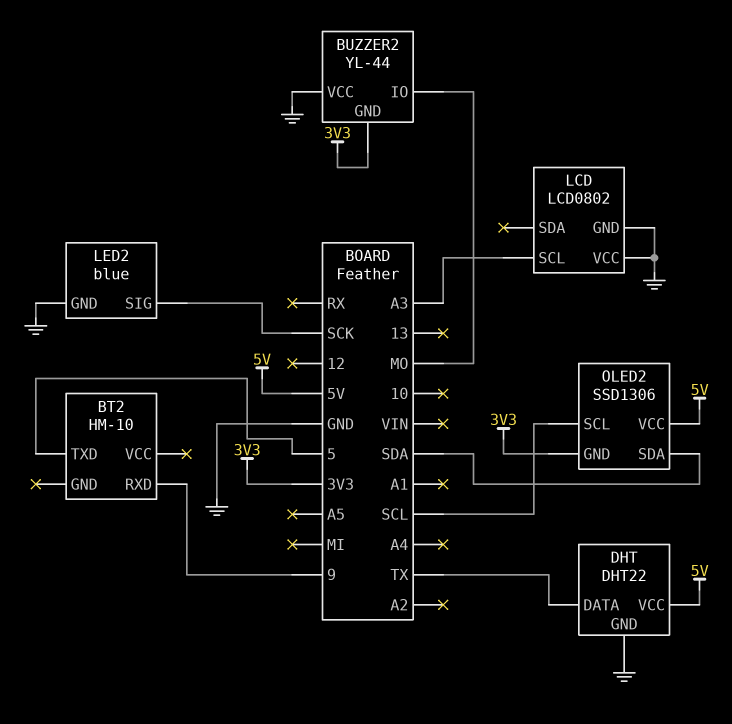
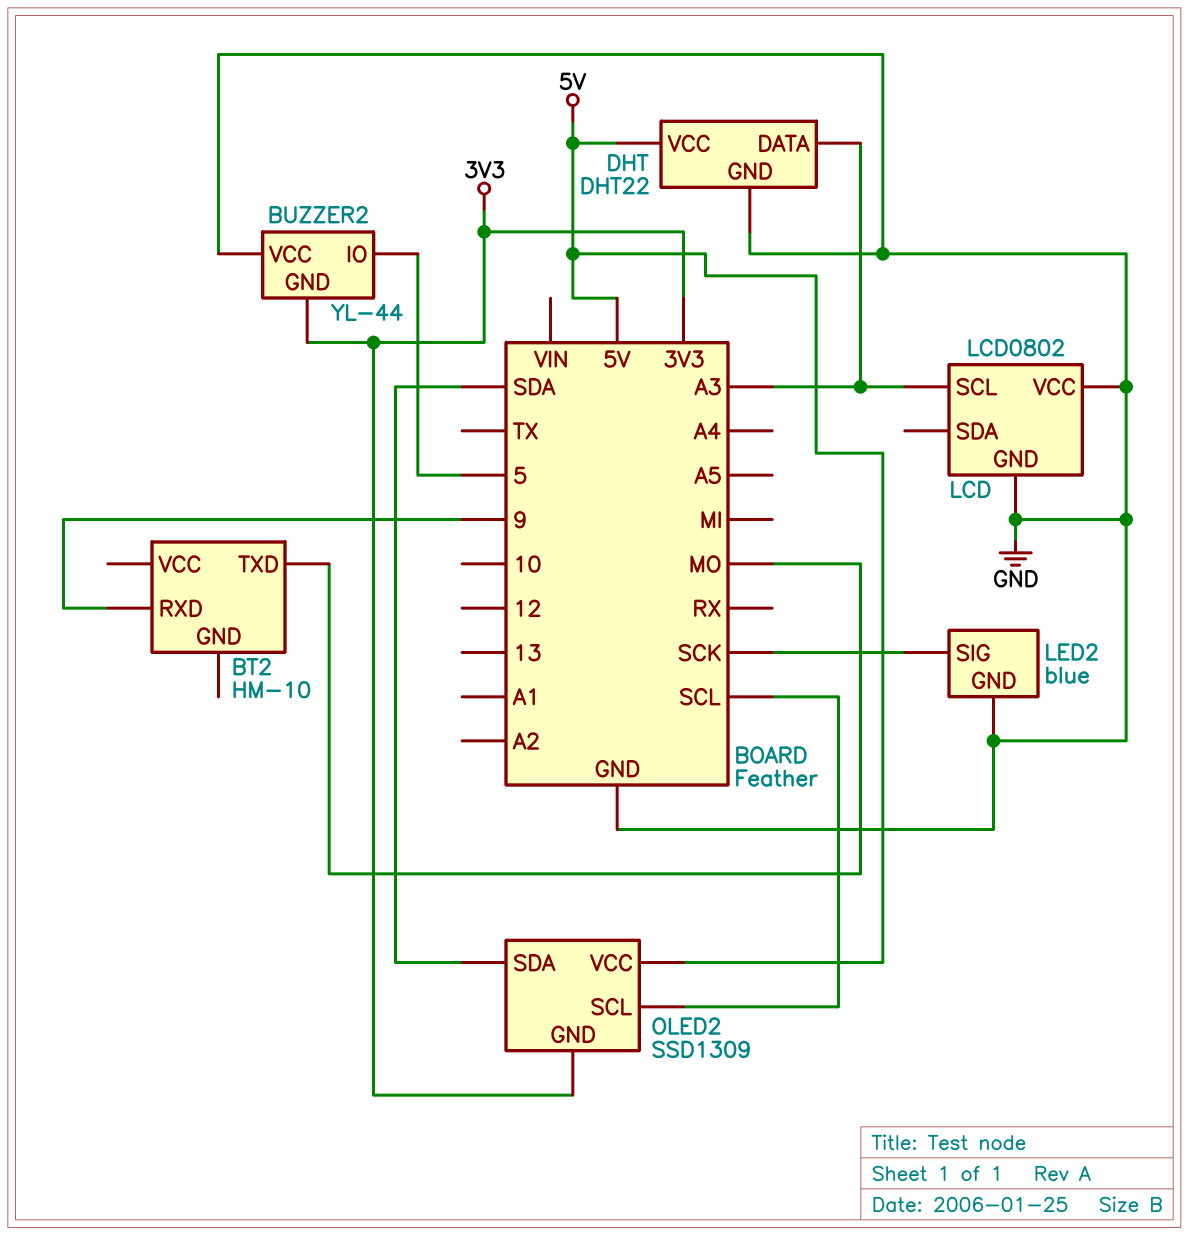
BT2 pin TXD: 5 -> MO
BUZZER2 pin IO: MO -> 5
DHT pin DATA: TX -> A3
OLED2: SSD1306 -> SSD1309

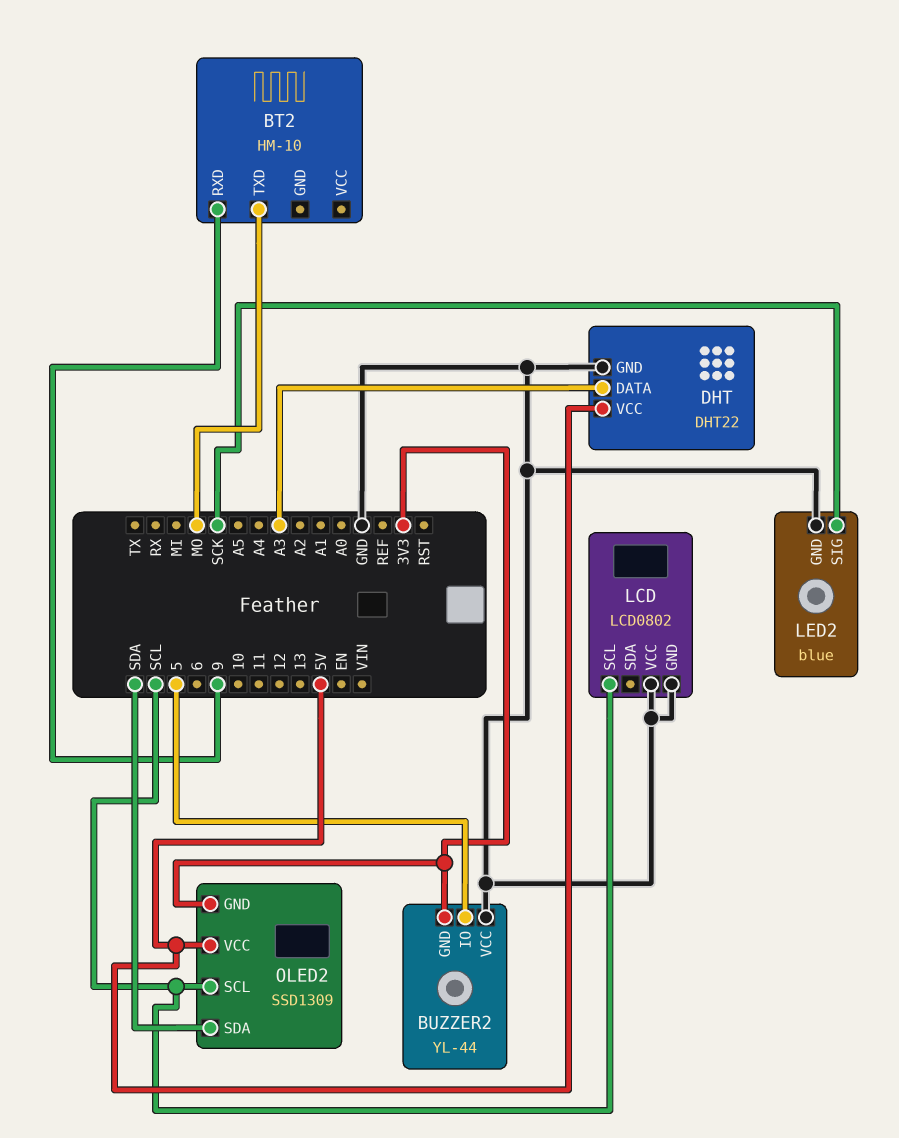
LCD pin SCL: A3 -> SCL

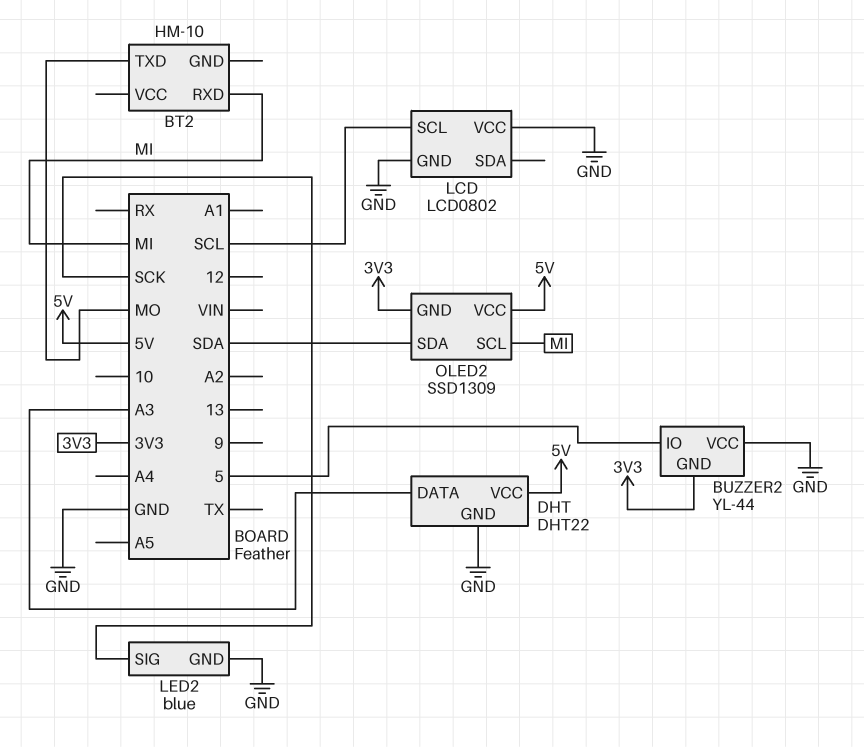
BT2 pin RXD: 9 -> MI
OLED2 pin SCL: SCL -> MI

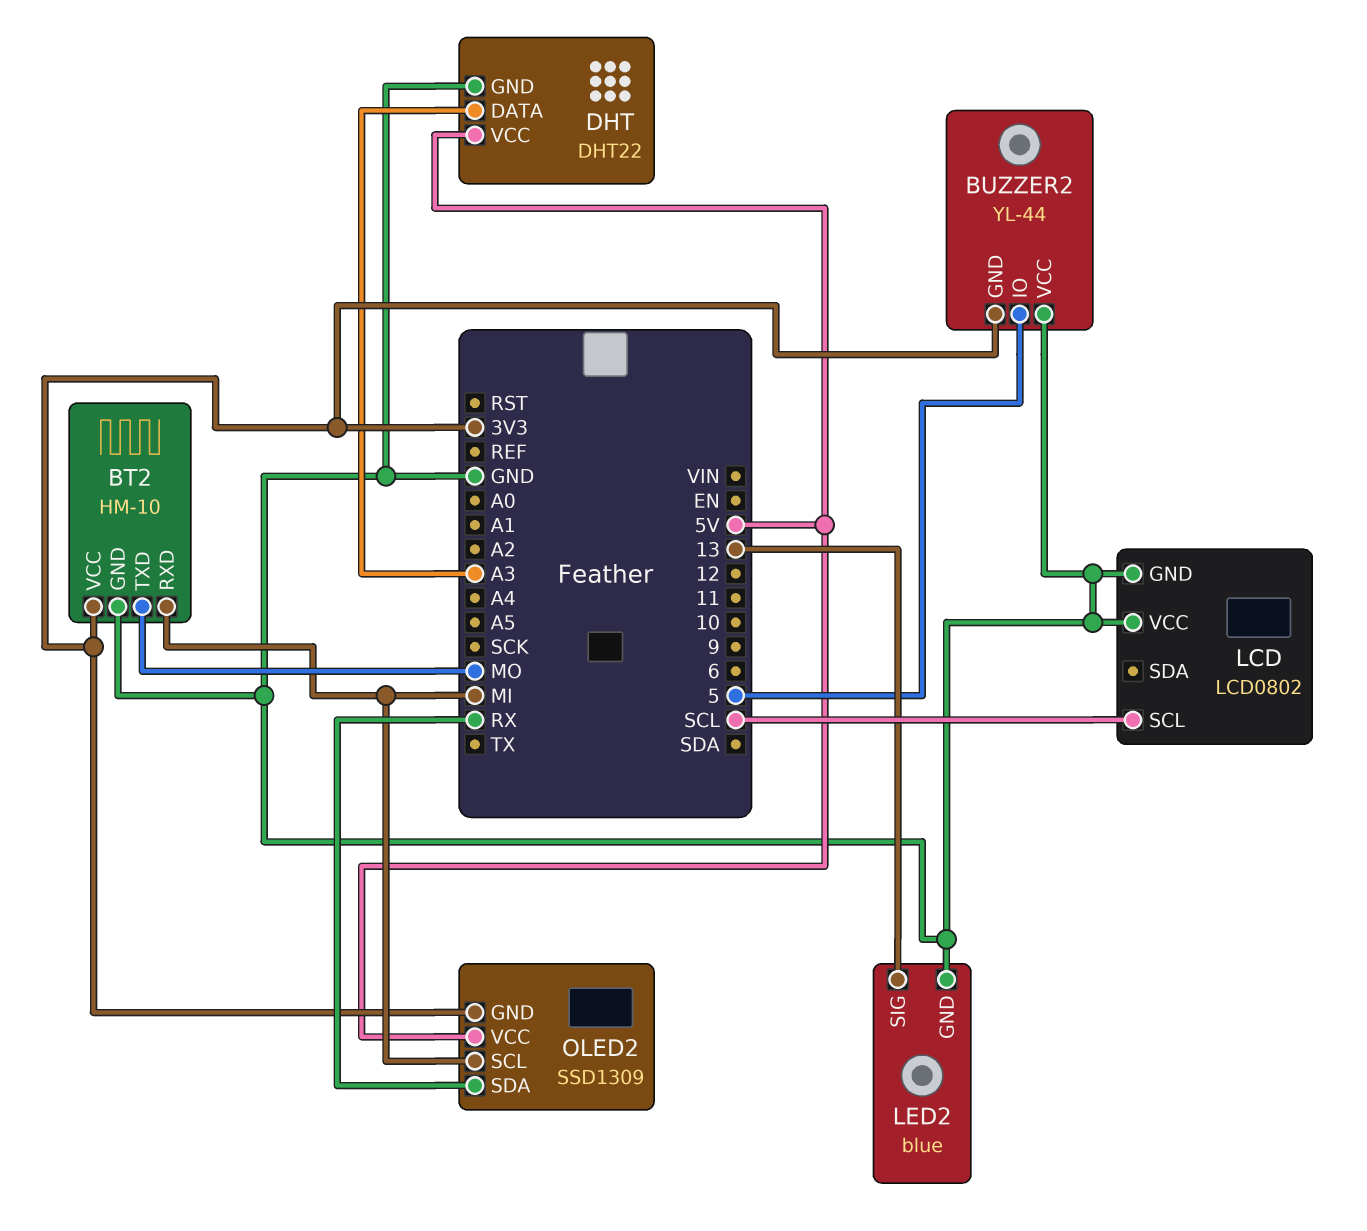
BT2 pin GND: none -> GND
BT2 pin VCC: none -> 3V3
LED2 pin SIG: SCK -> 13
OLED2 pin SDA: SDA -> RX

